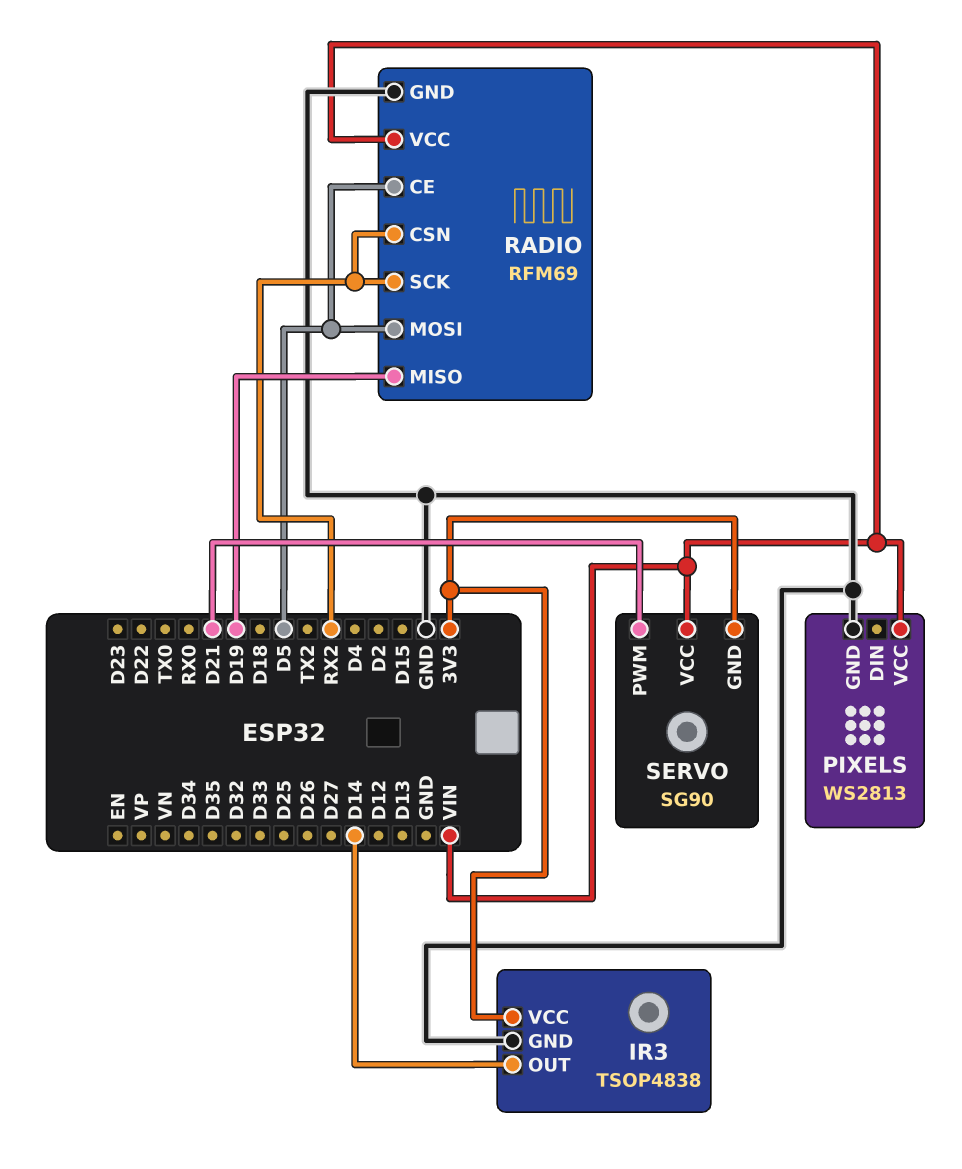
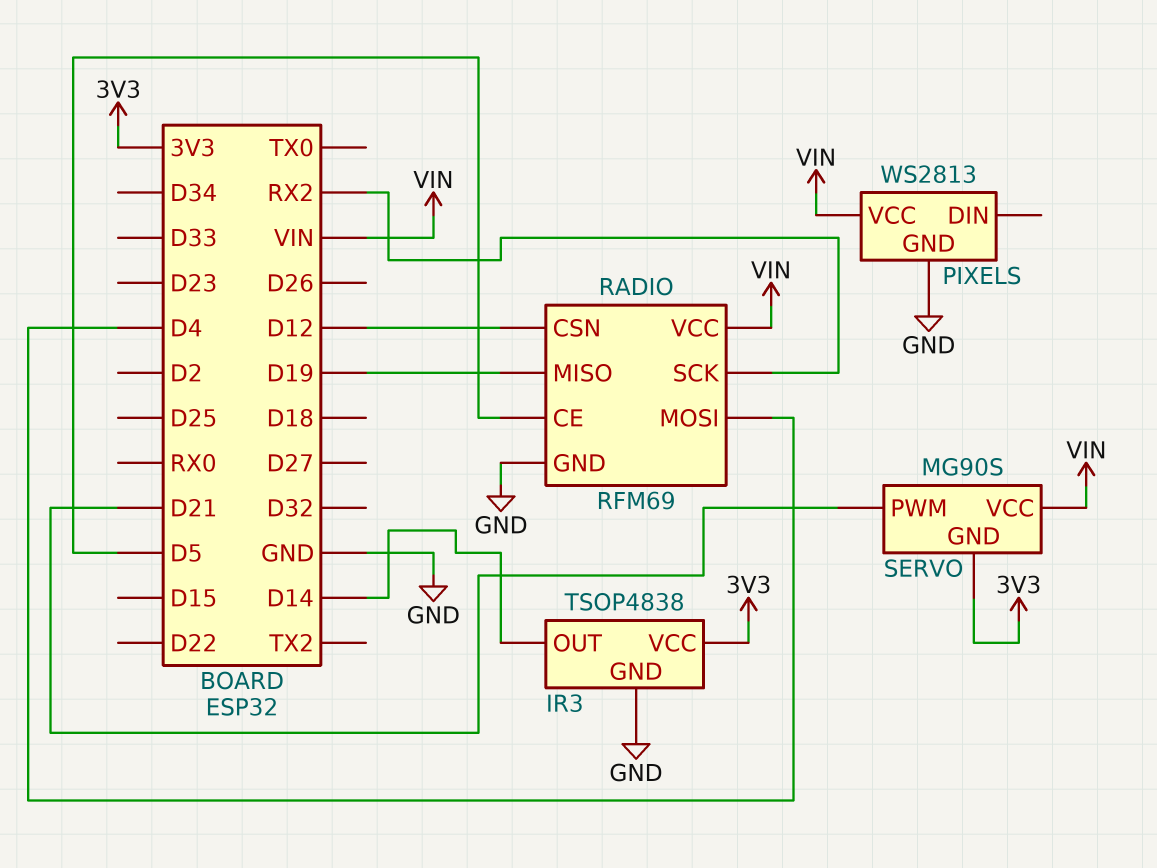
RADIO pin CSN: RX2 -> D12
RADIO pin MOSI: D5 -> D4
SERVO: SG90 -> MG90S

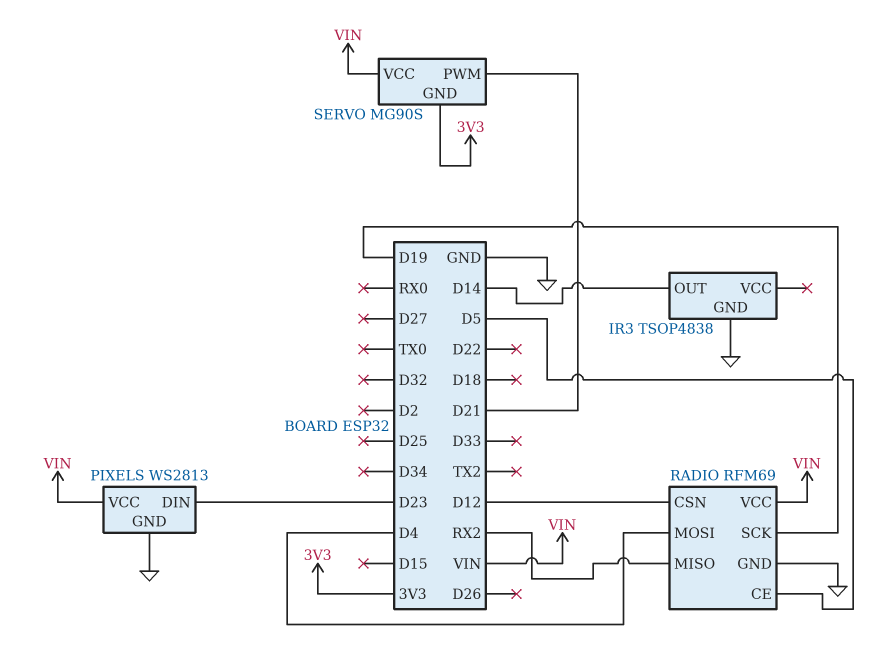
IR3 pin VCC: 3V3 -> none
PIXELS pin DIN: none -> D23
RADIO pin MISO: D19 -> RX2
RADIO pin SCK: RX2 -> D19

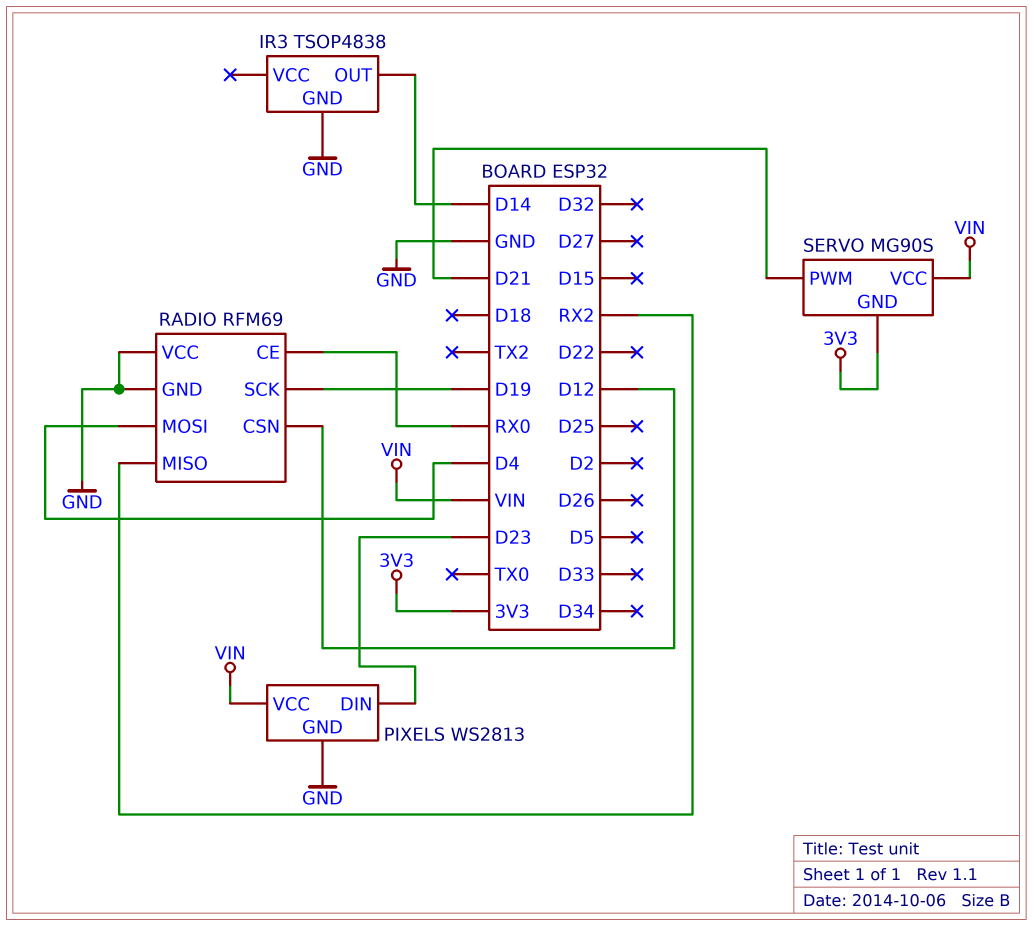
RADIO pin CE: D5 -> RX0
RADIO pin VCC: VIN -> GND

